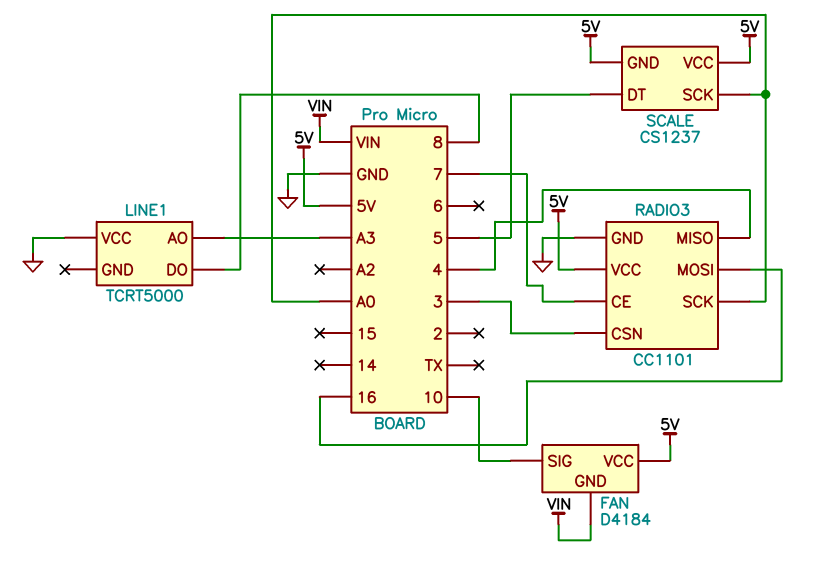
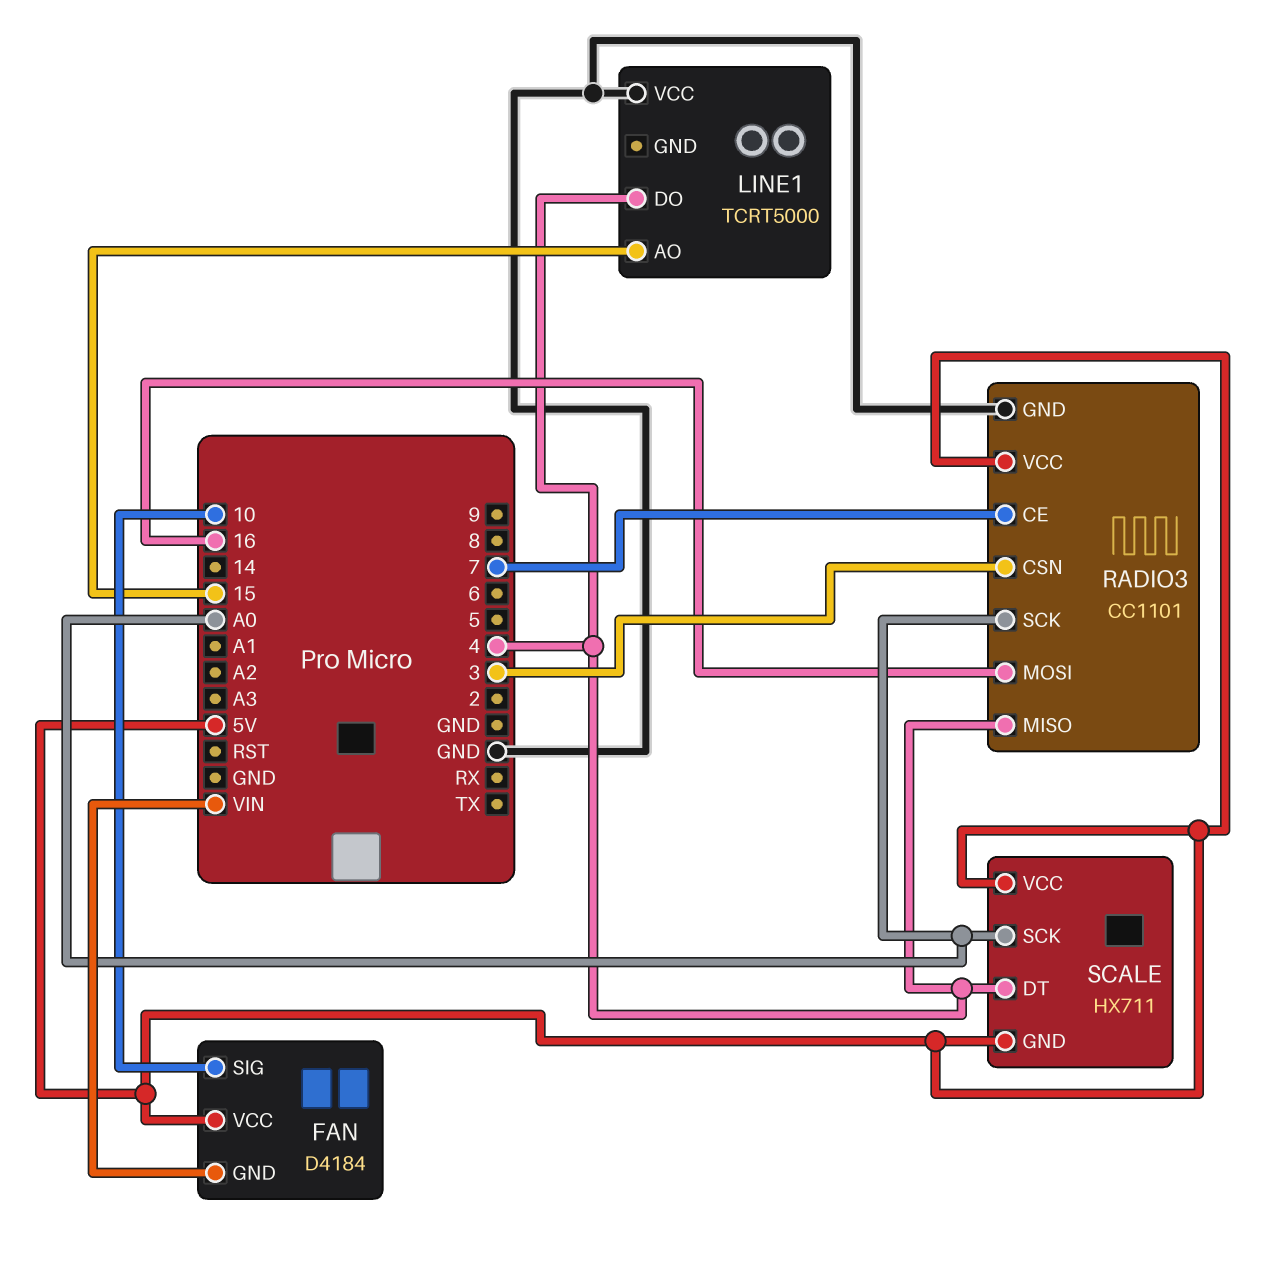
LINE1 pin AO: A3 -> 15
LINE1 pin DO: 8 -> 4
SCALE: CS1237 -> HX711
SCALE pin DT: 5 -> 4

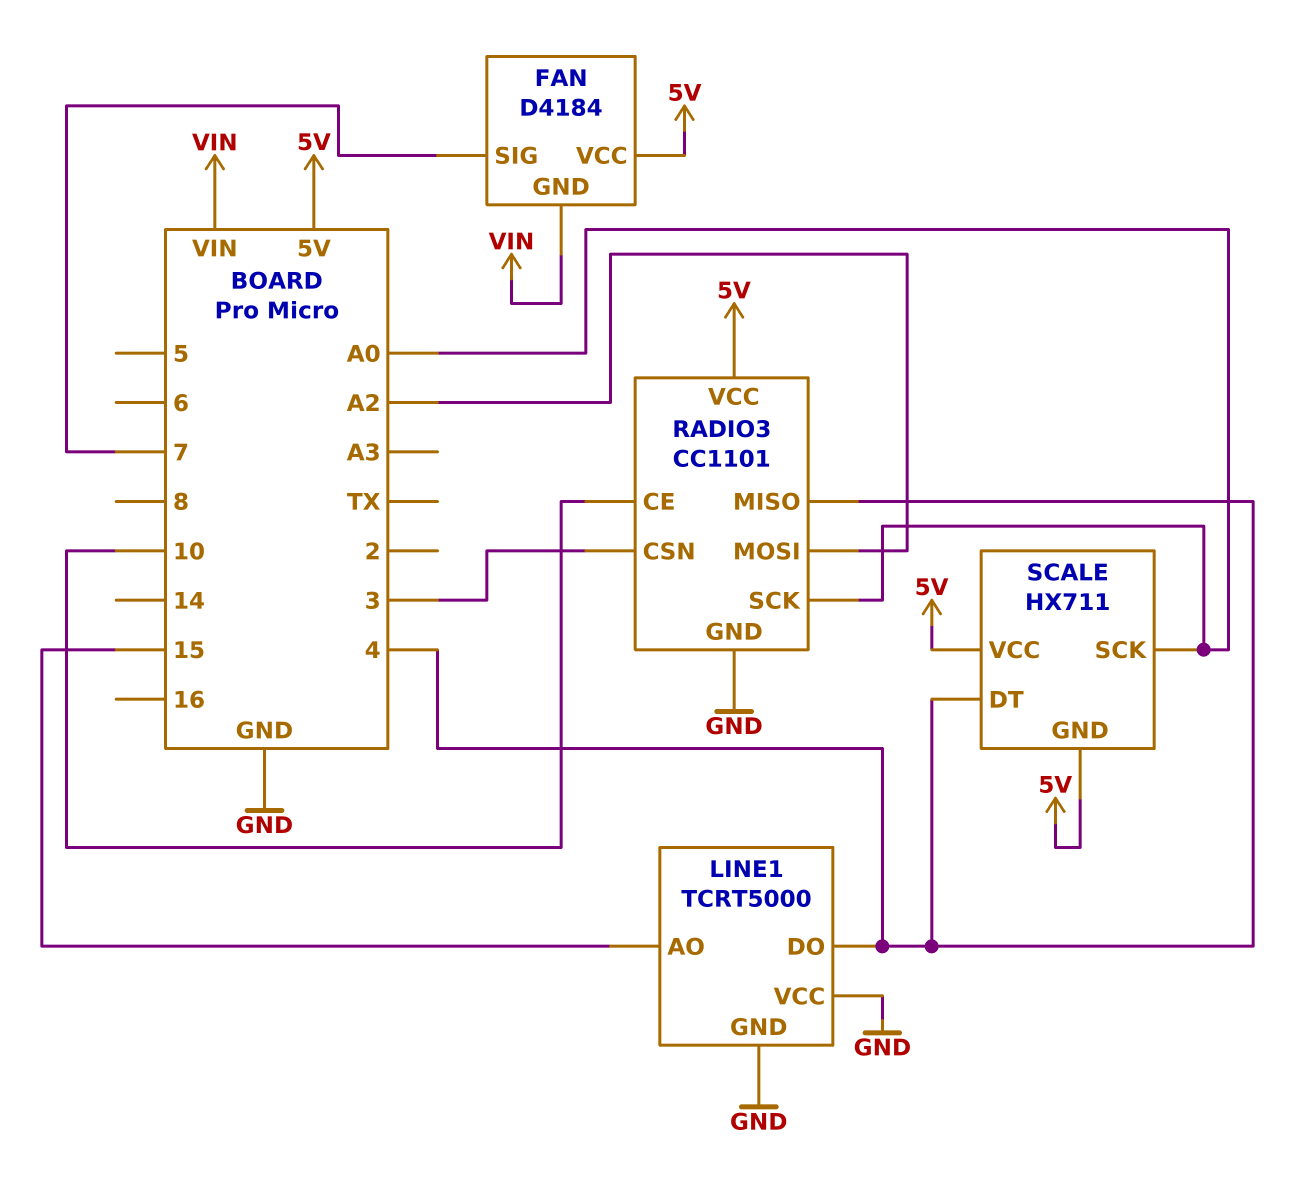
FAN pin SIG: 10 -> 7
LINE1 pin GND: none -> GND
RADIO3 pin CE: 7 -> 10
RADIO3 pin MOSI: 16 -> A2

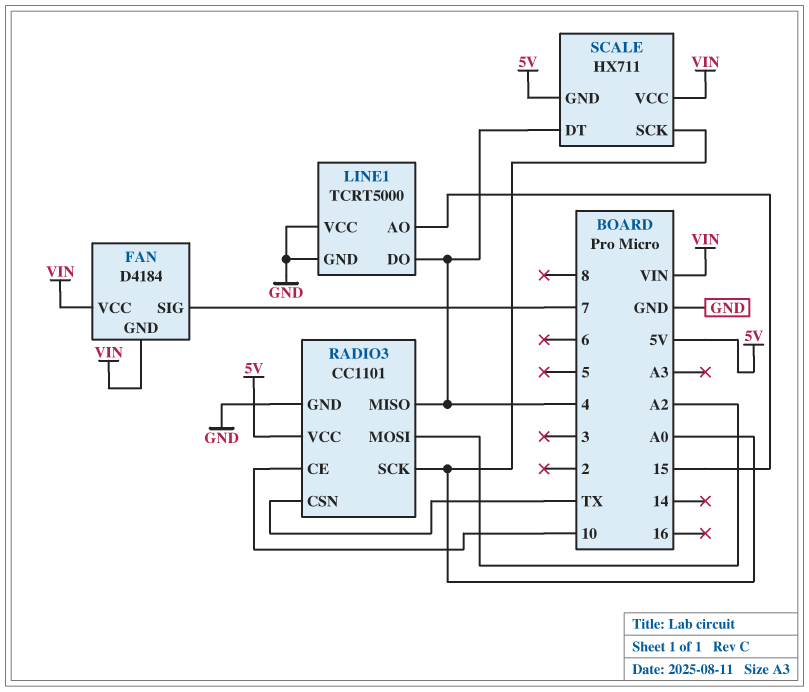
FAN pin VCC: 5V -> VIN
RADIO3 pin CSN: 3 -> TX
SCALE pin VCC: 5V -> VIN

